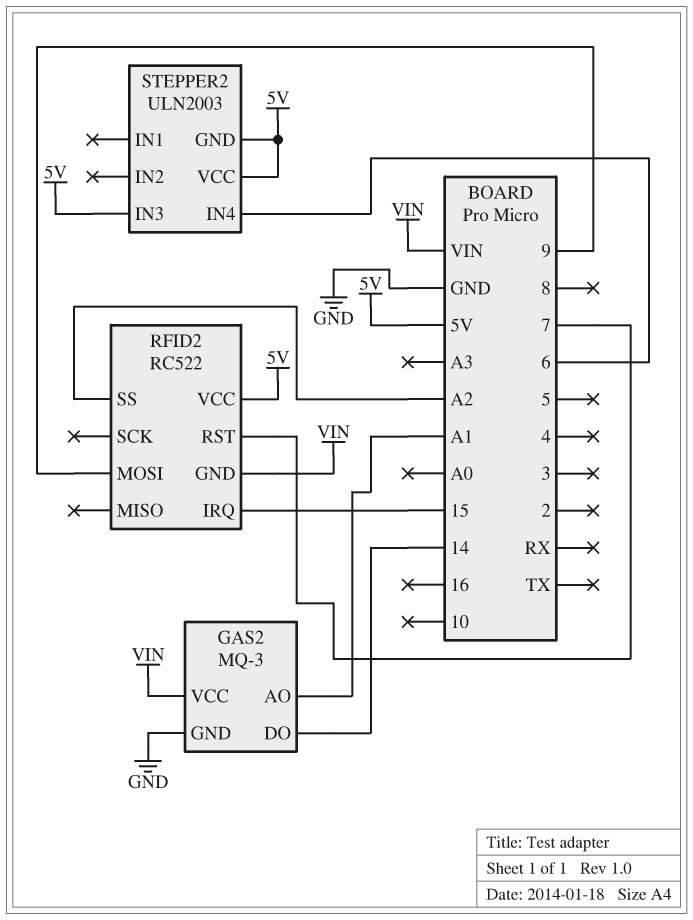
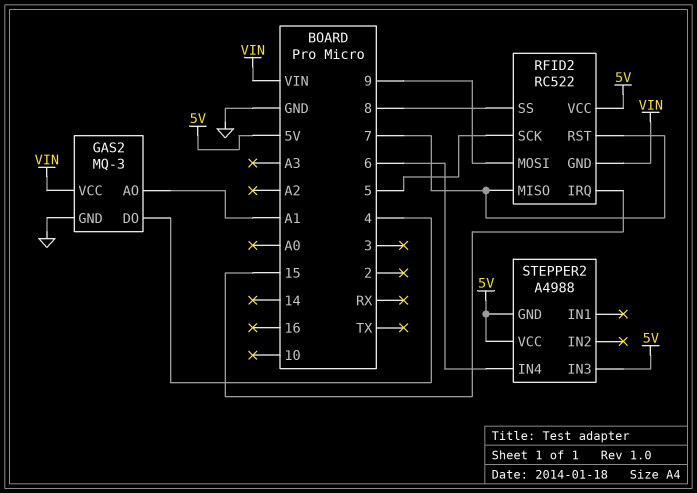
GAS2 pin DO: 14 -> 4
RFID2 pin MISO: none -> 7
RFID2 pin SCK: none -> 5
RFID2 pin SS: A2 -> 8
STEPPER2: ULN2003 -> A4988

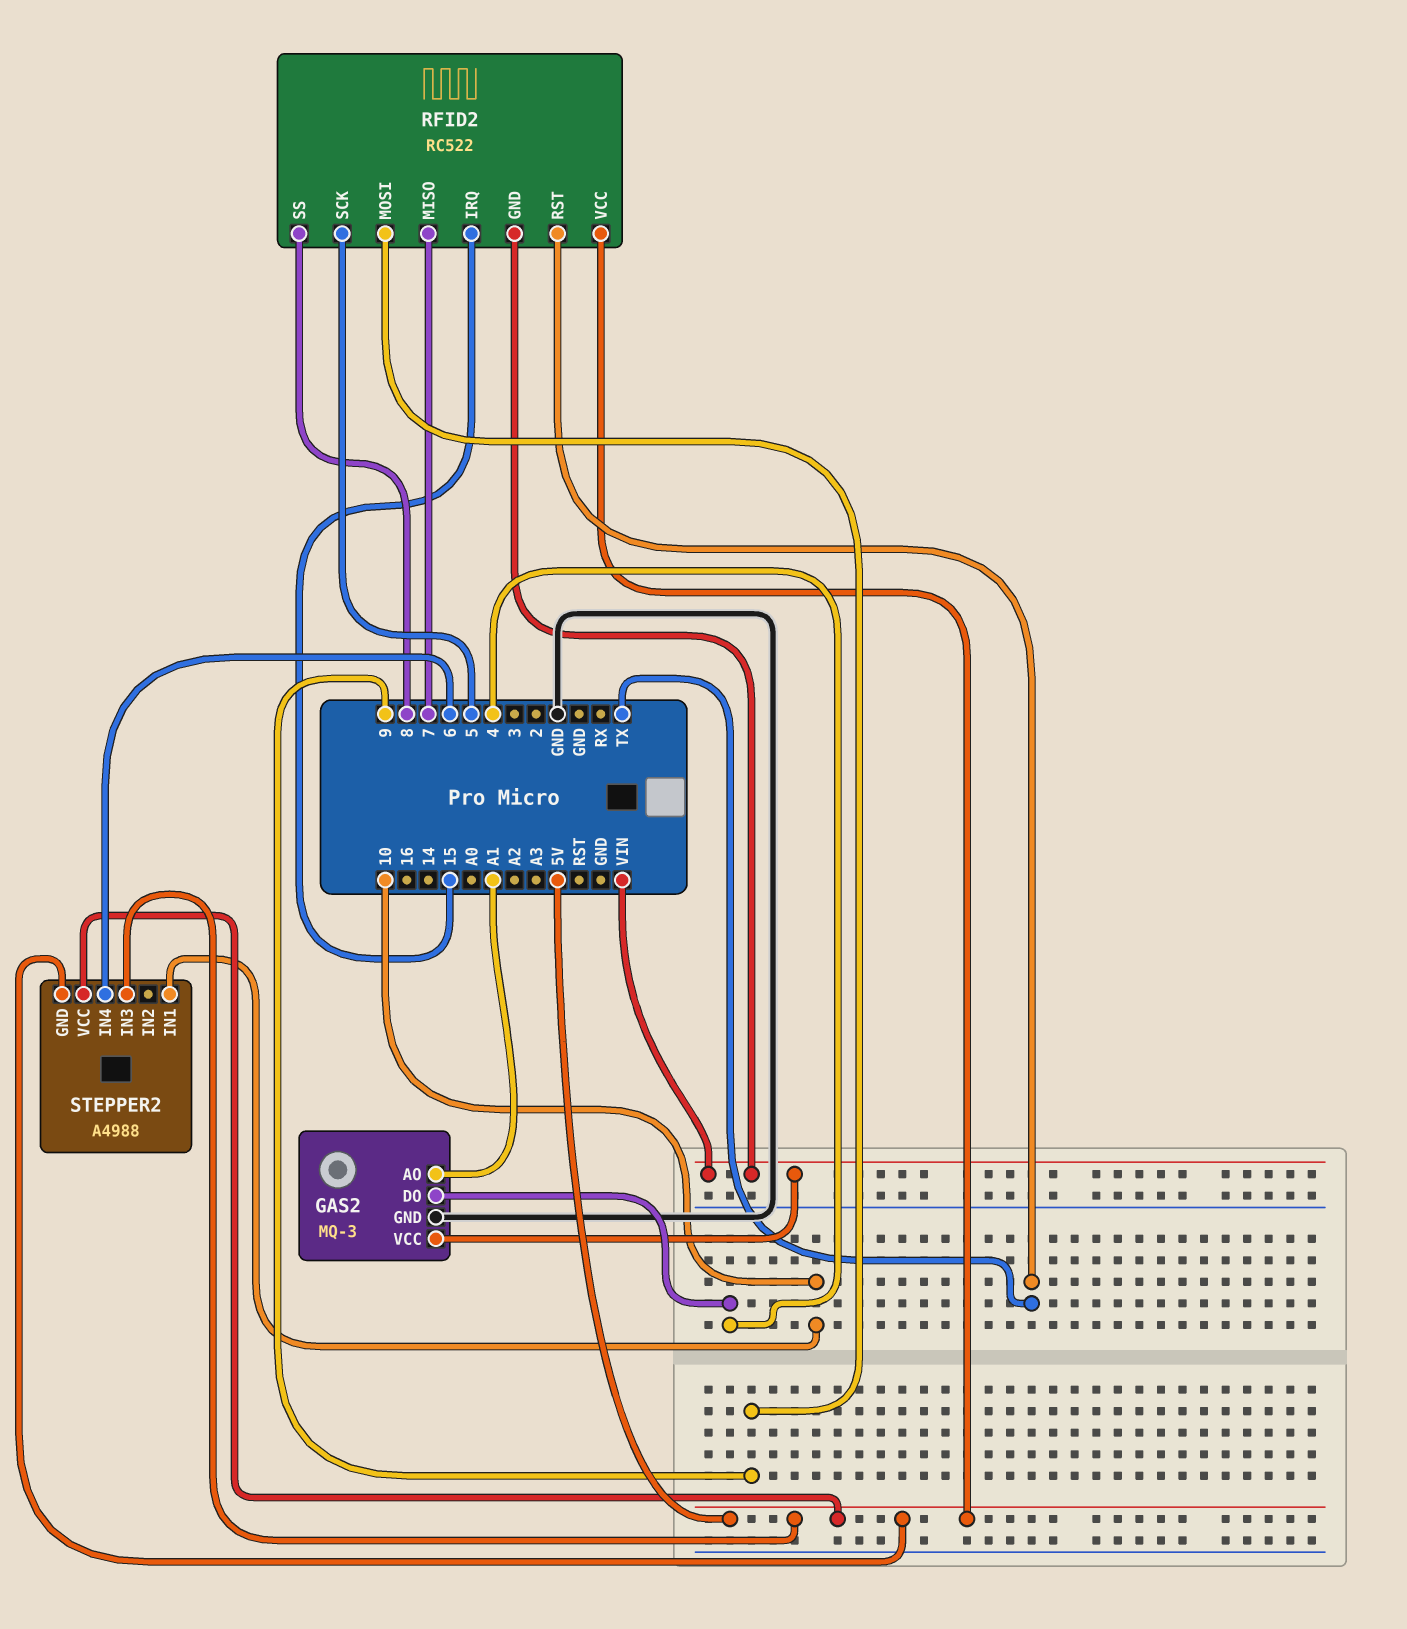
RFID2 pin RST: 7 -> TX
STEPPER2 pin IN1: none -> 10

